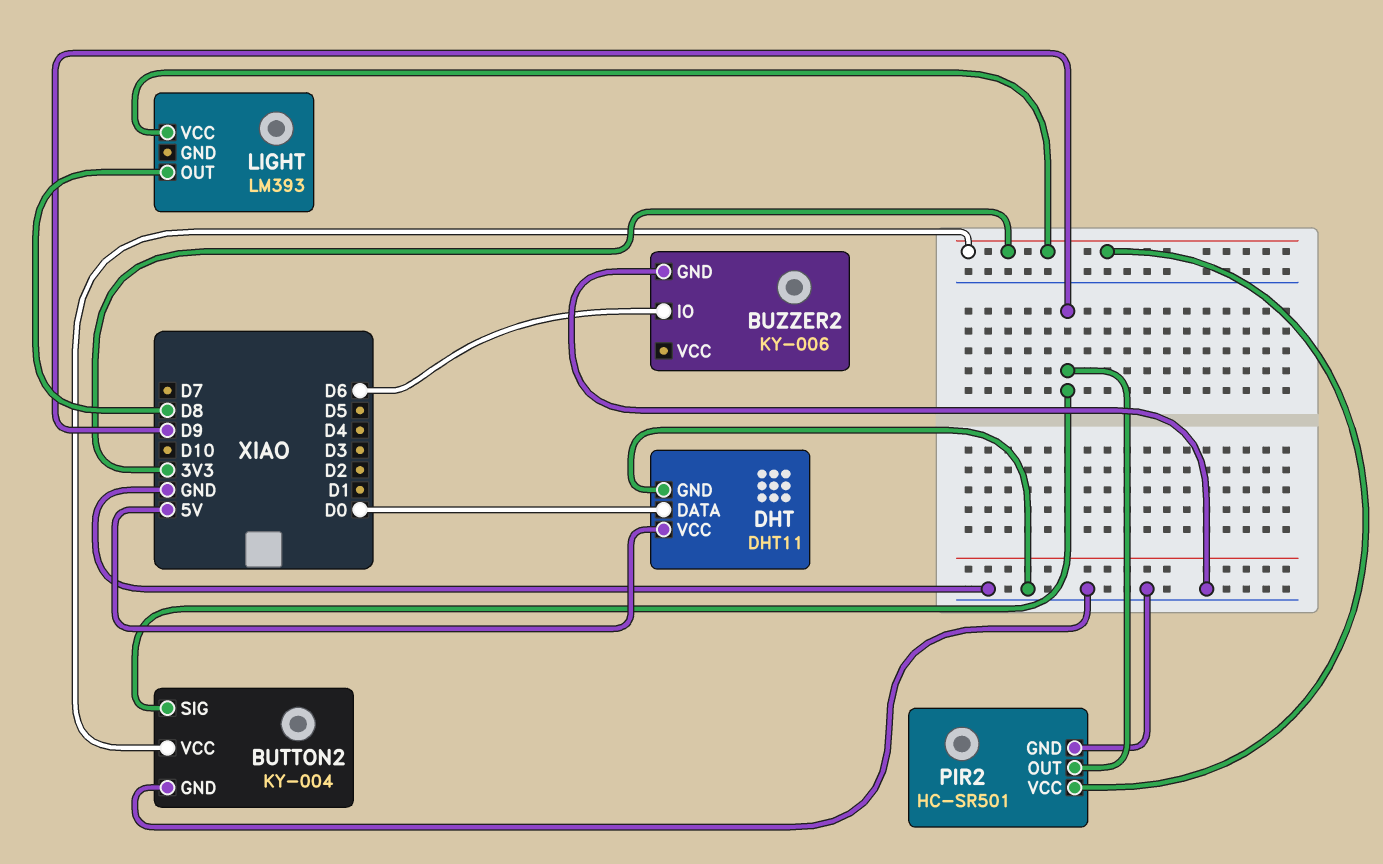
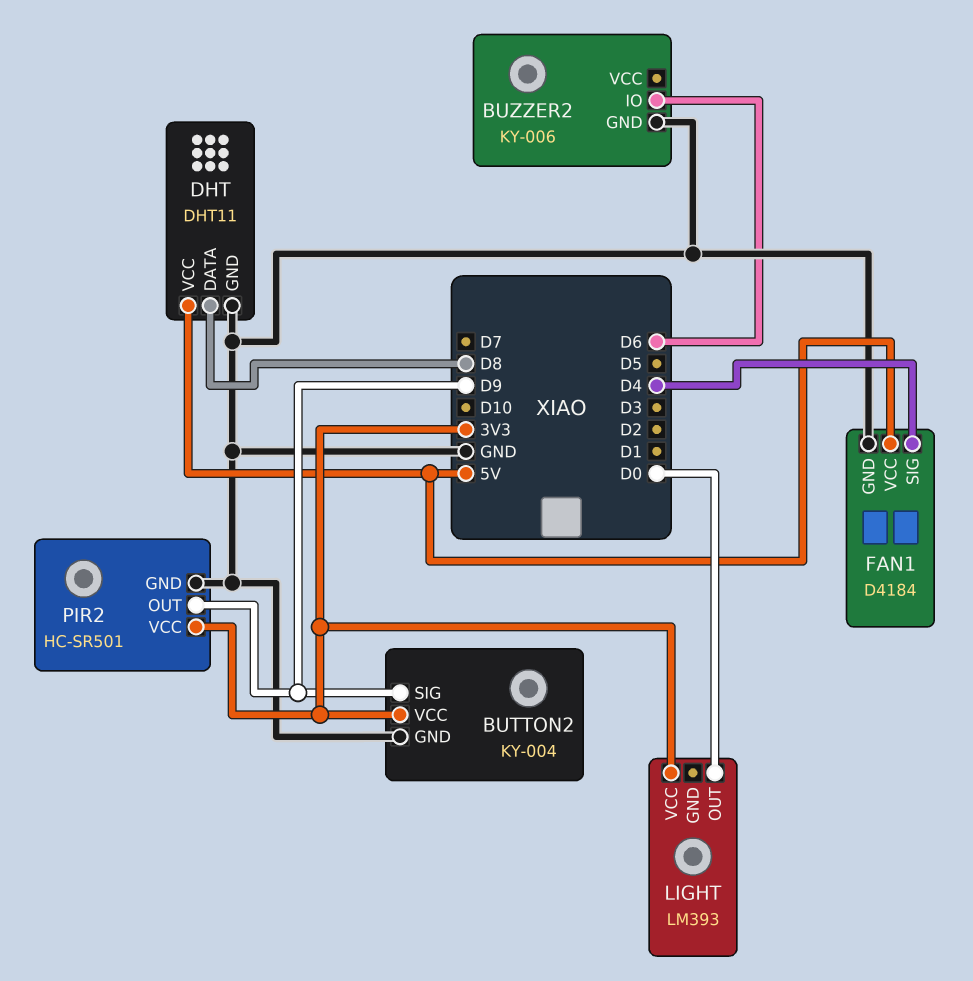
DHT pin DATA: D0 -> D8
FAN1: none -> D4184
FAN1 pin GND: none -> GND
FAN1 pin SIG: none -> D4
FAN1 pin VCC: none -> 5V
LIGHT pin OUT: D8 -> D0

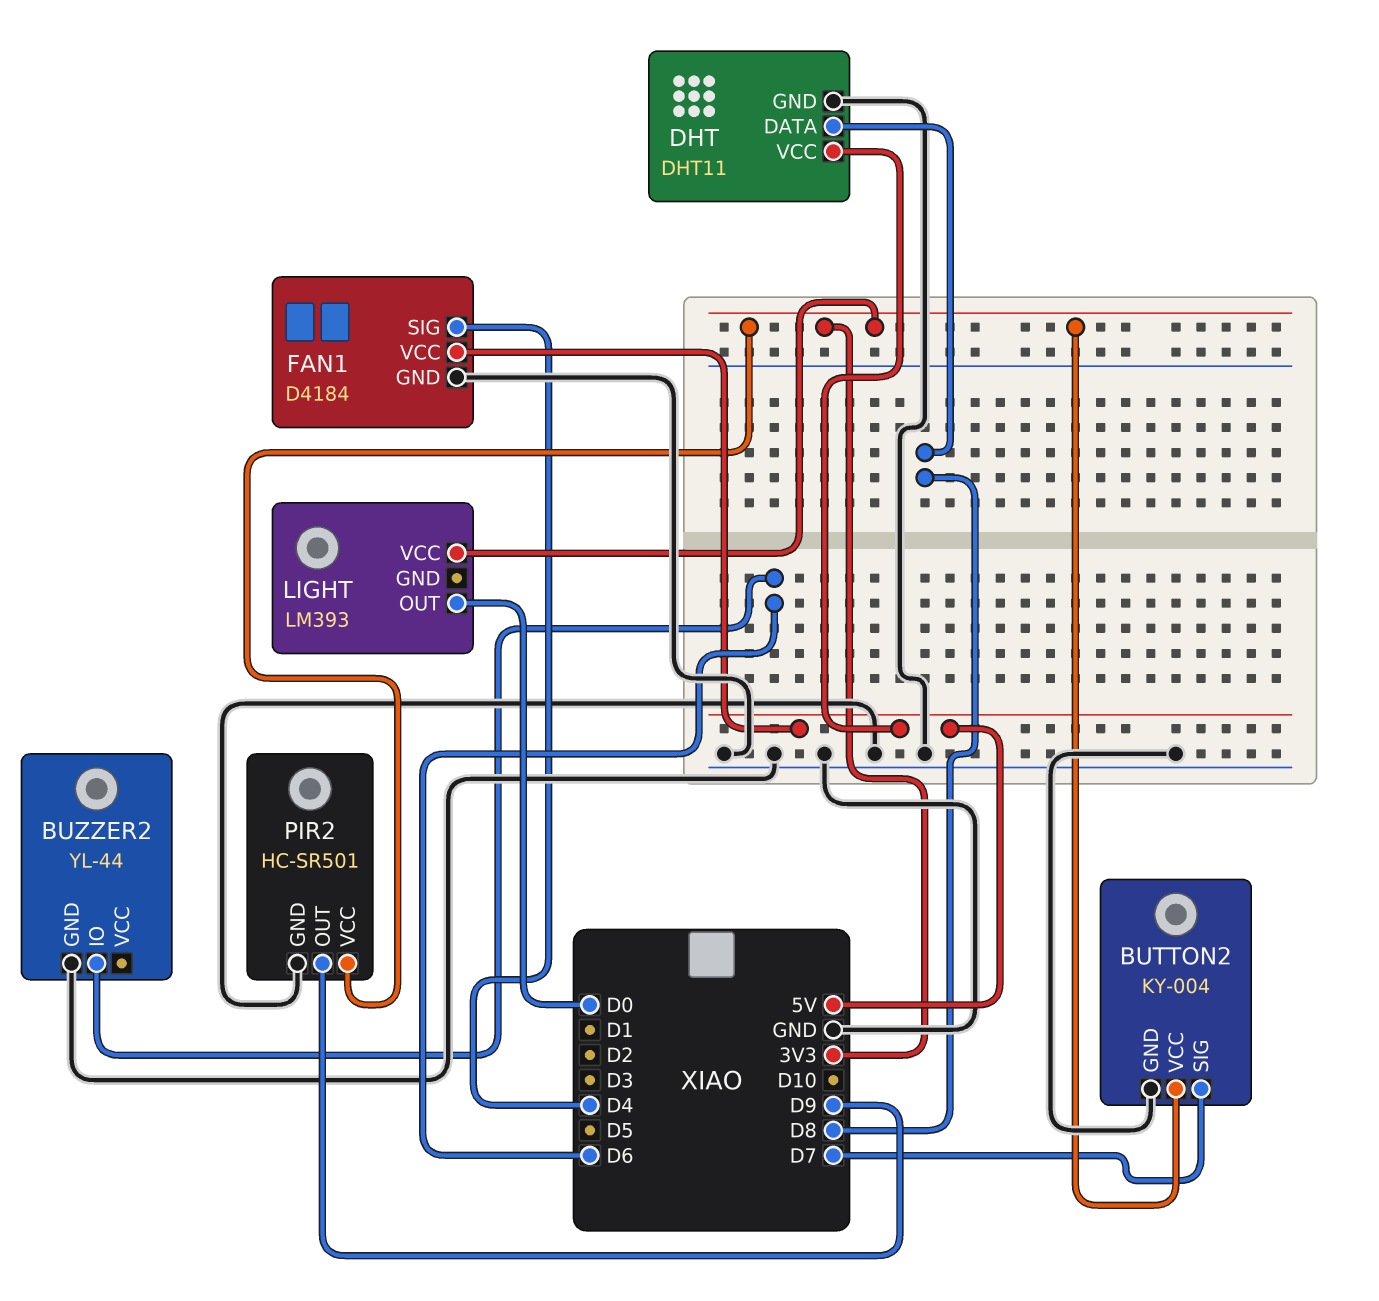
BUTTON2 pin SIG: D9 -> D7
BUZZER2: KY-006 -> YL-44

